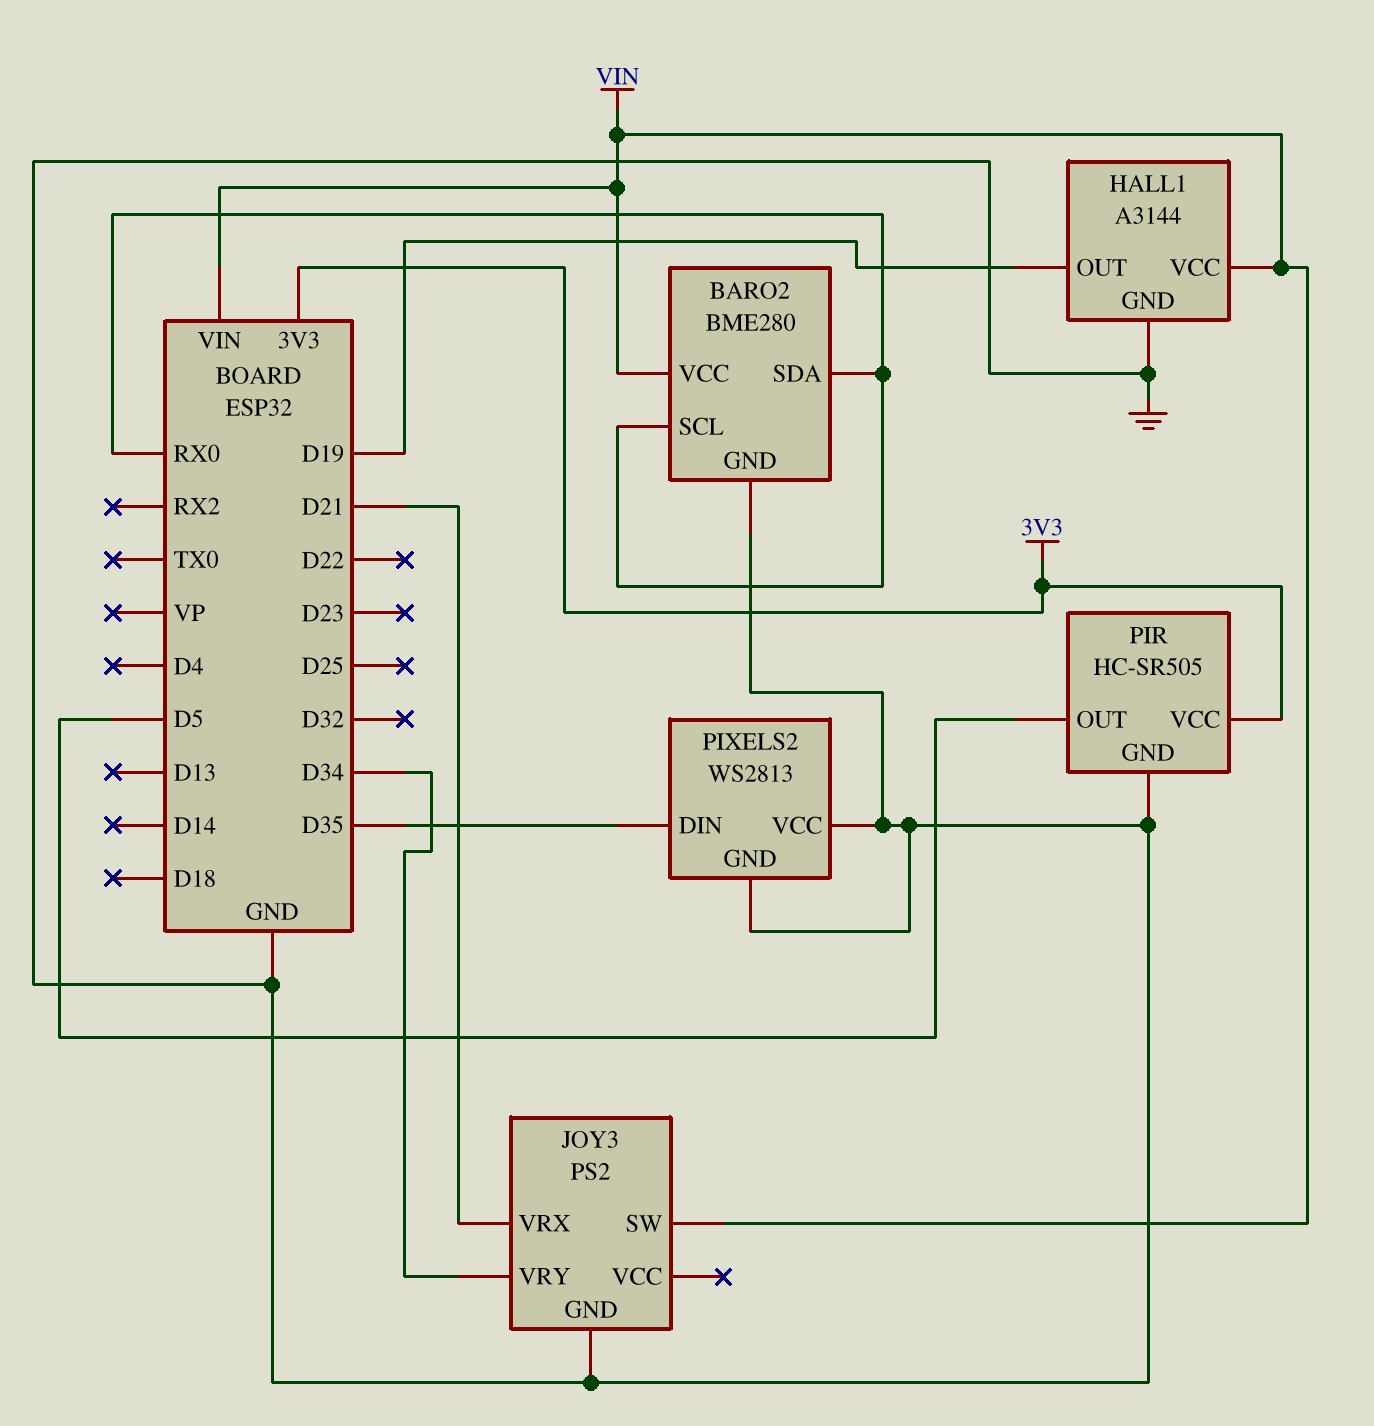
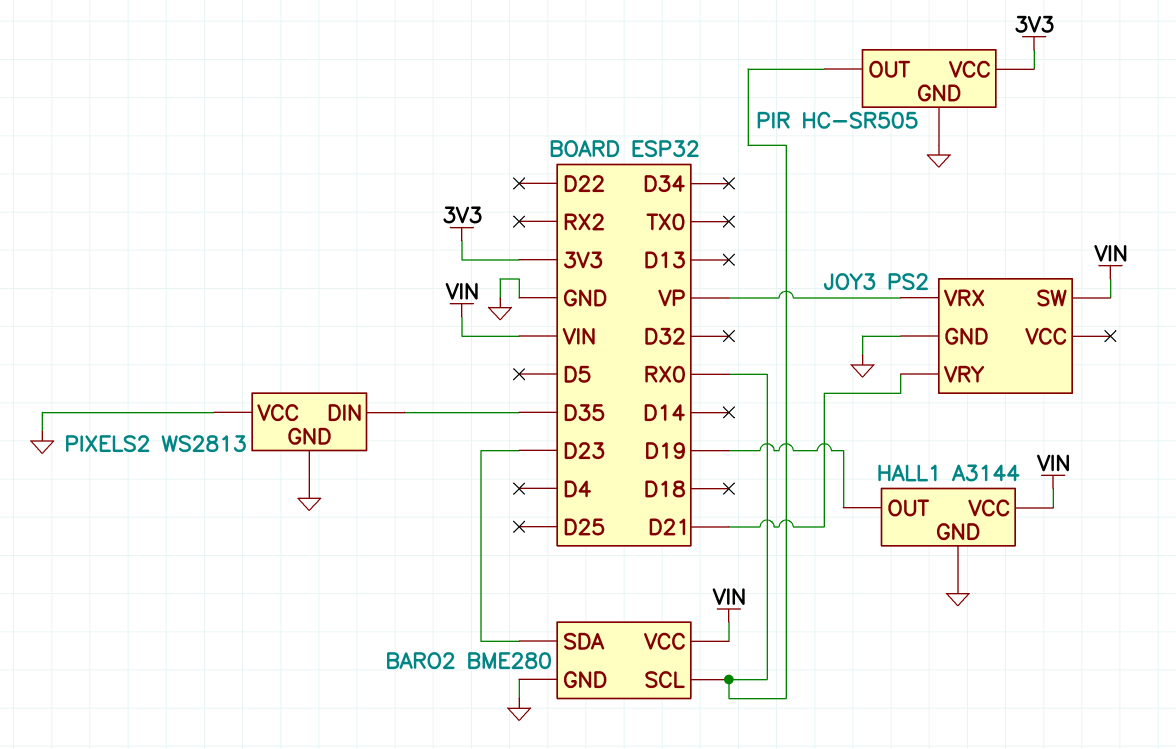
BARO2 pin SDA: RX0 -> D23
JOY3 pin VRX: D21 -> VP
JOY3 pin VRY: D34 -> D21
PIR pin OUT: D5 -> RX0

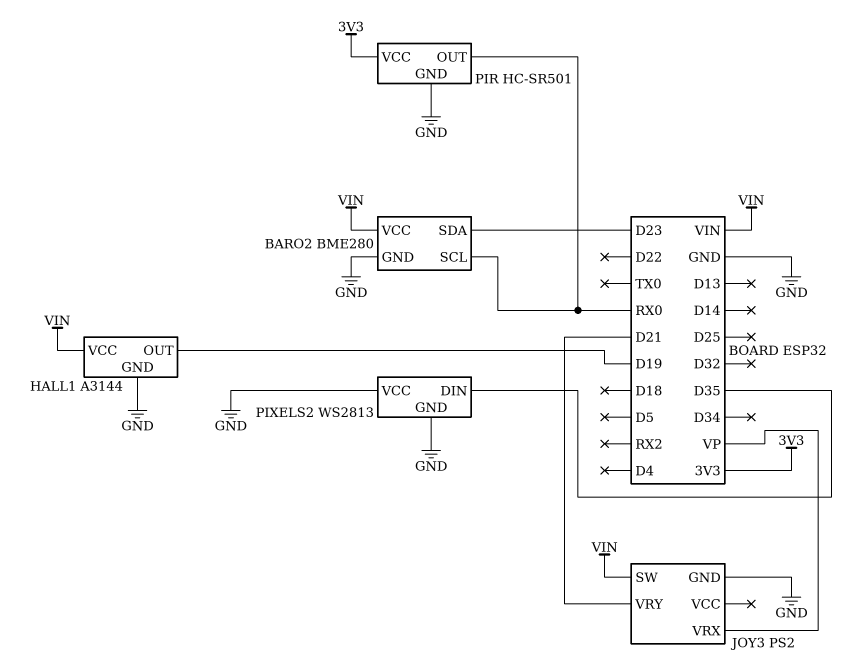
PIR: HC-SR505 -> HC-SR501

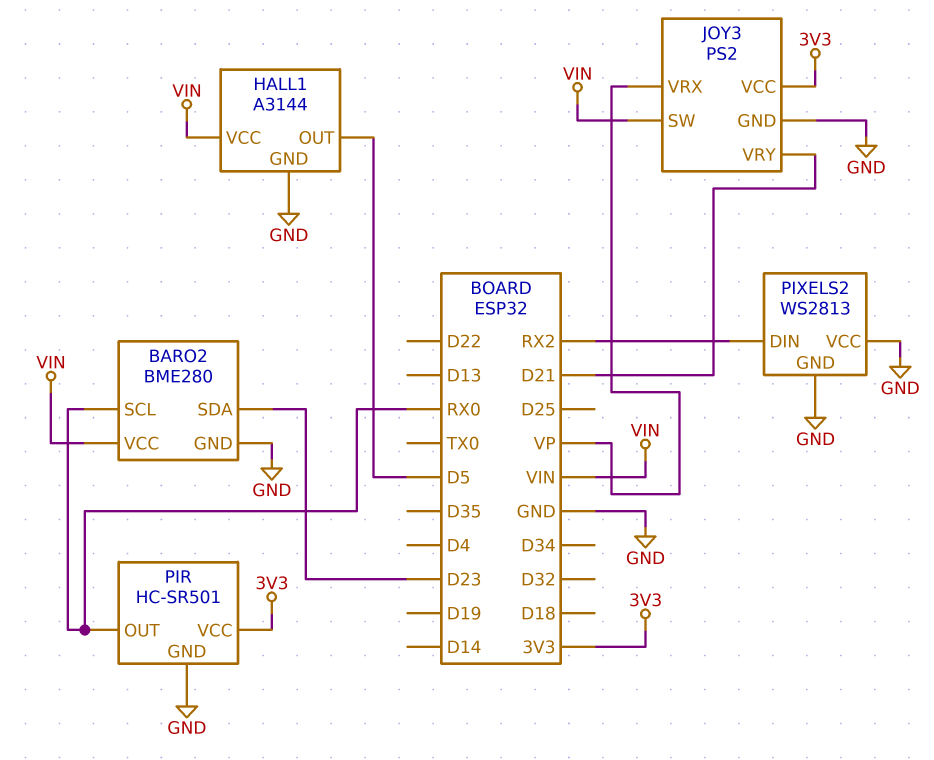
HALL1 pin OUT: D19 -> D5
JOY3 pin VCC: none -> 3V3
PIXELS2 pin DIN: D35 -> RX2

